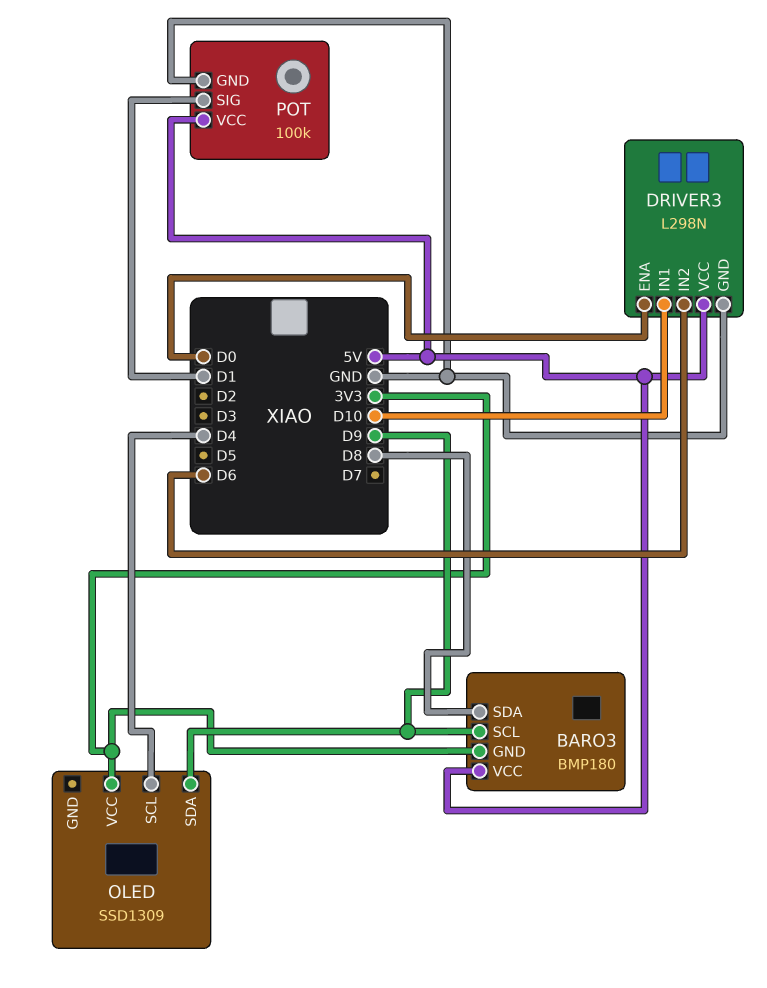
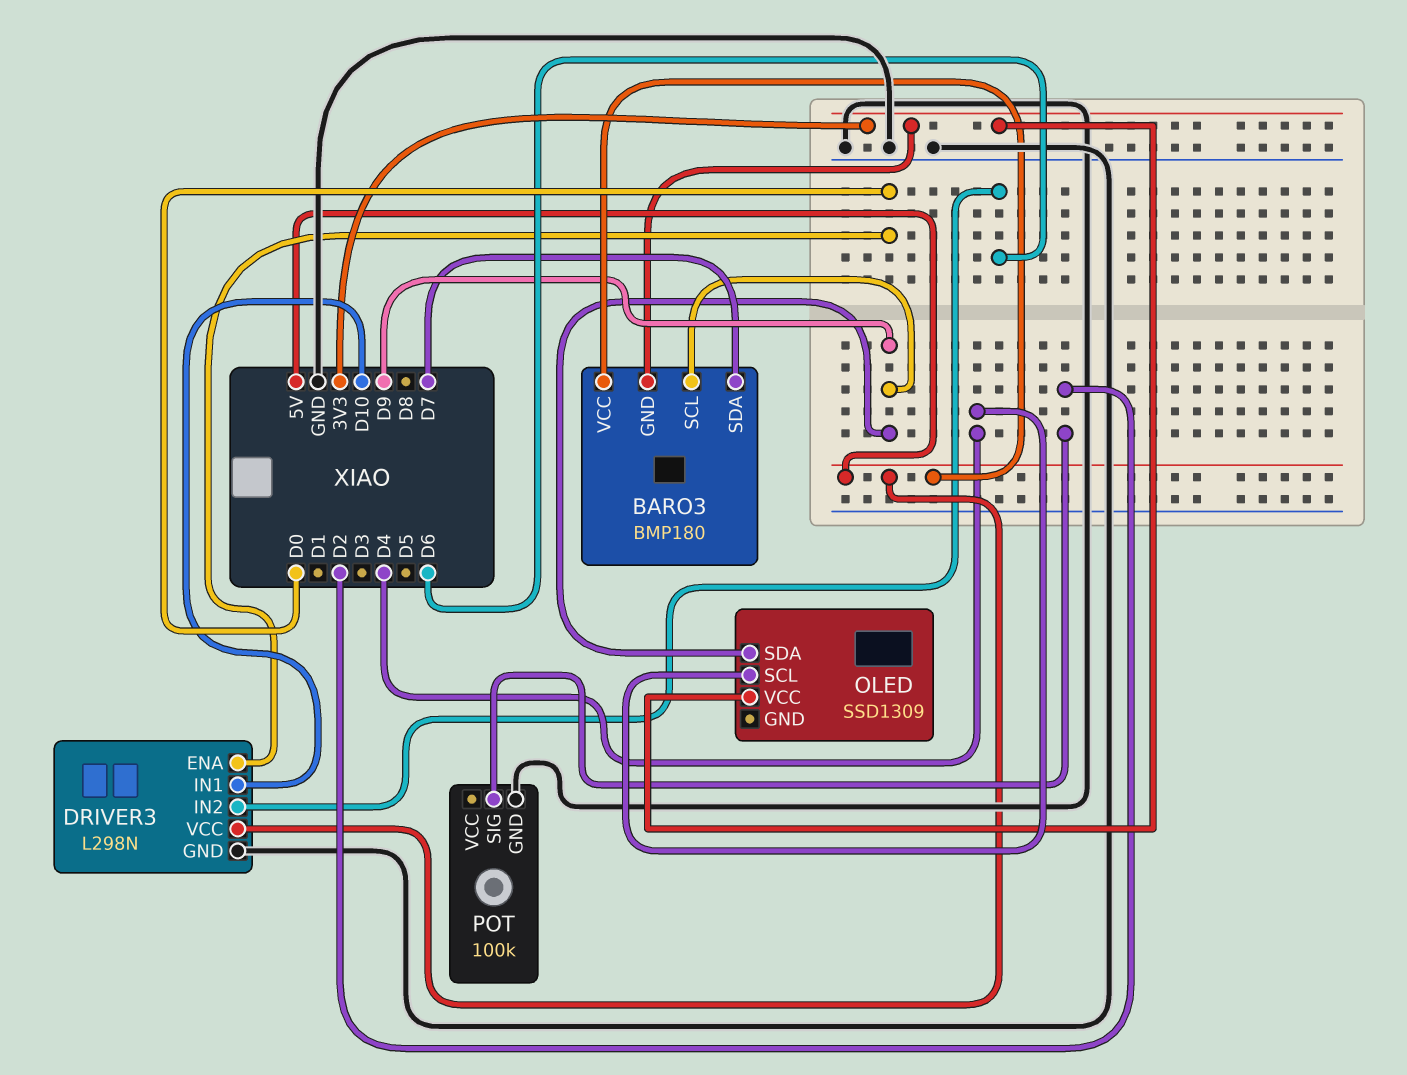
BARO3 pin SDA: D8 -> D7
POT pin SIG: D1 -> D2
POT pin VCC: 5V -> none

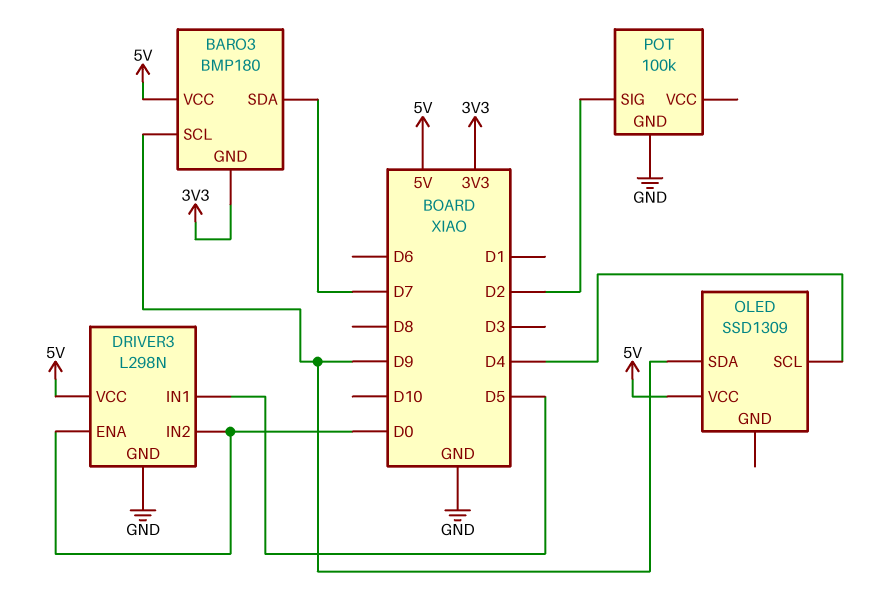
DRIVER3 pin IN1: D10 -> D5
DRIVER3 pin IN2: D6 -> D0
OLED pin VCC: 3V3 -> 5V

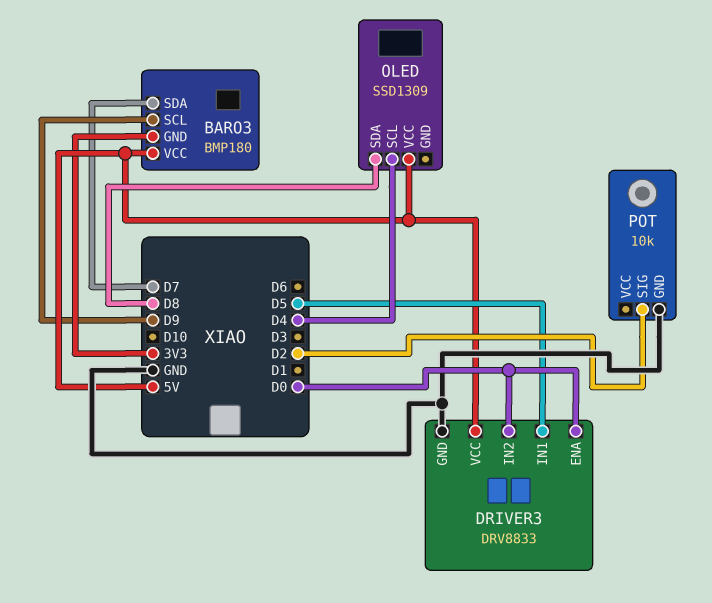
DRIVER3: L298N -> DRV8833
OLED pin SDA: D9 -> D8
POT: 100k -> 10k

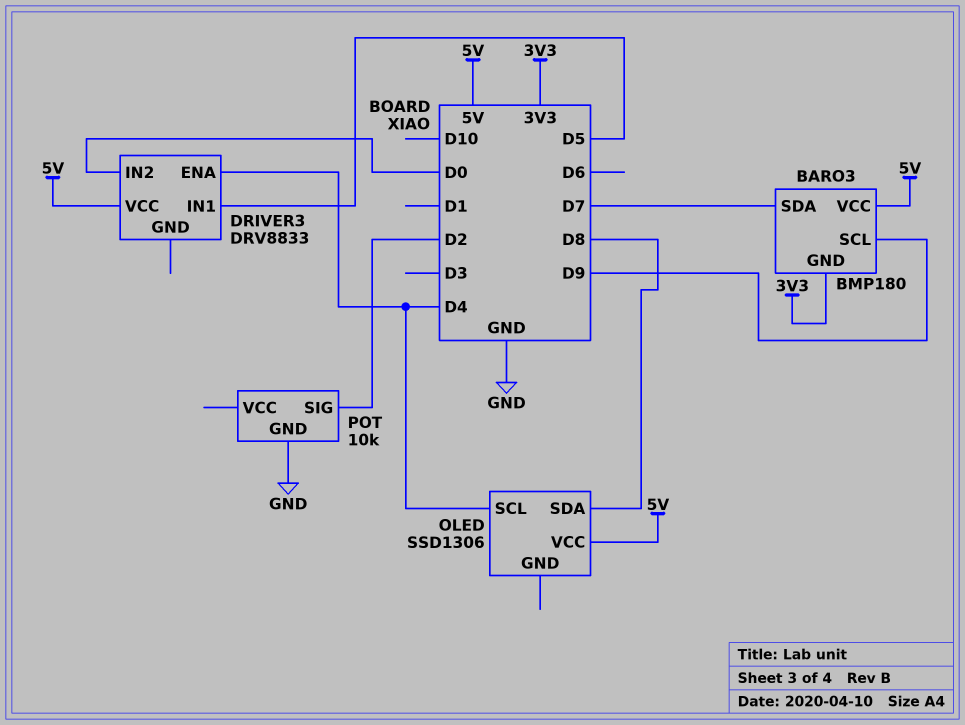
DRIVER3 pin ENA: D0 -> D4
DRIVER3 pin GND: GND -> none
OLED: SSD1309 -> SSD1306

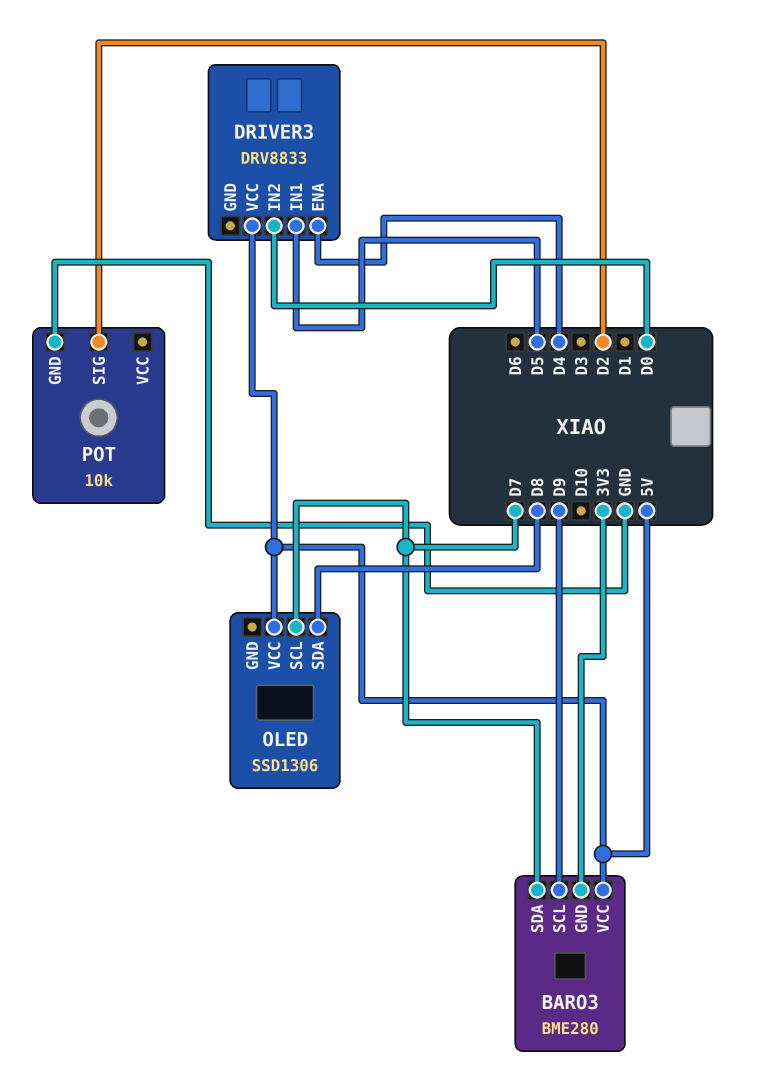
BARO3: BMP180 -> BME280
OLED pin SCL: D4 -> D7

